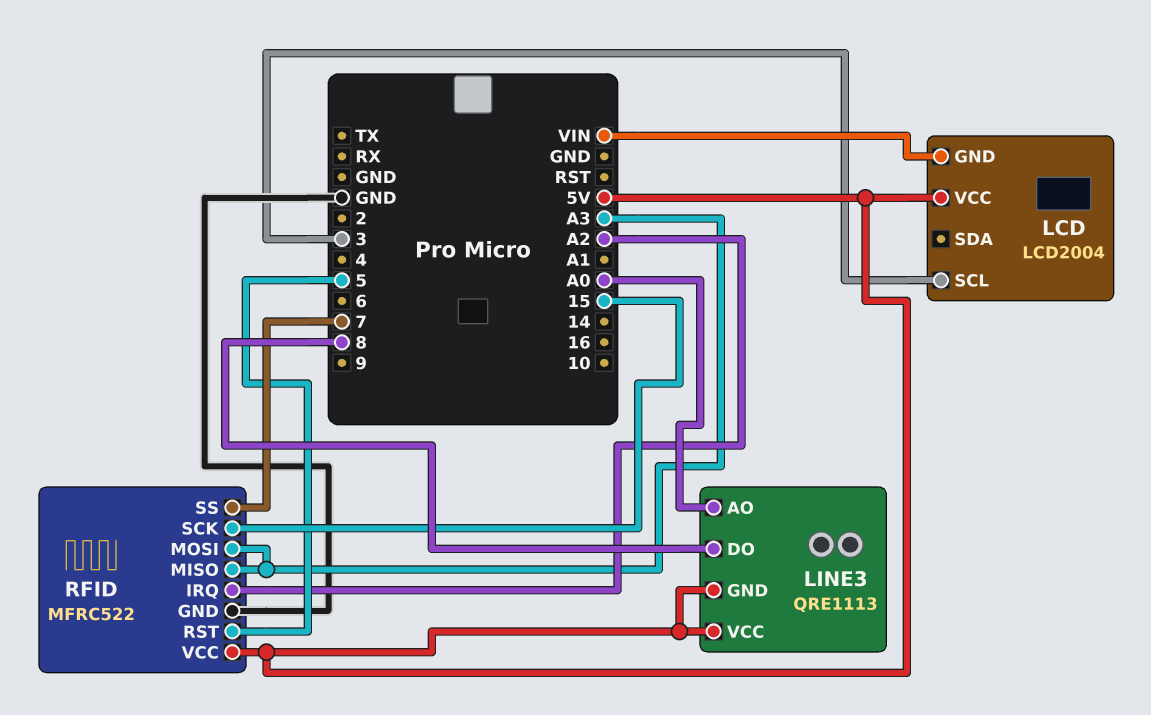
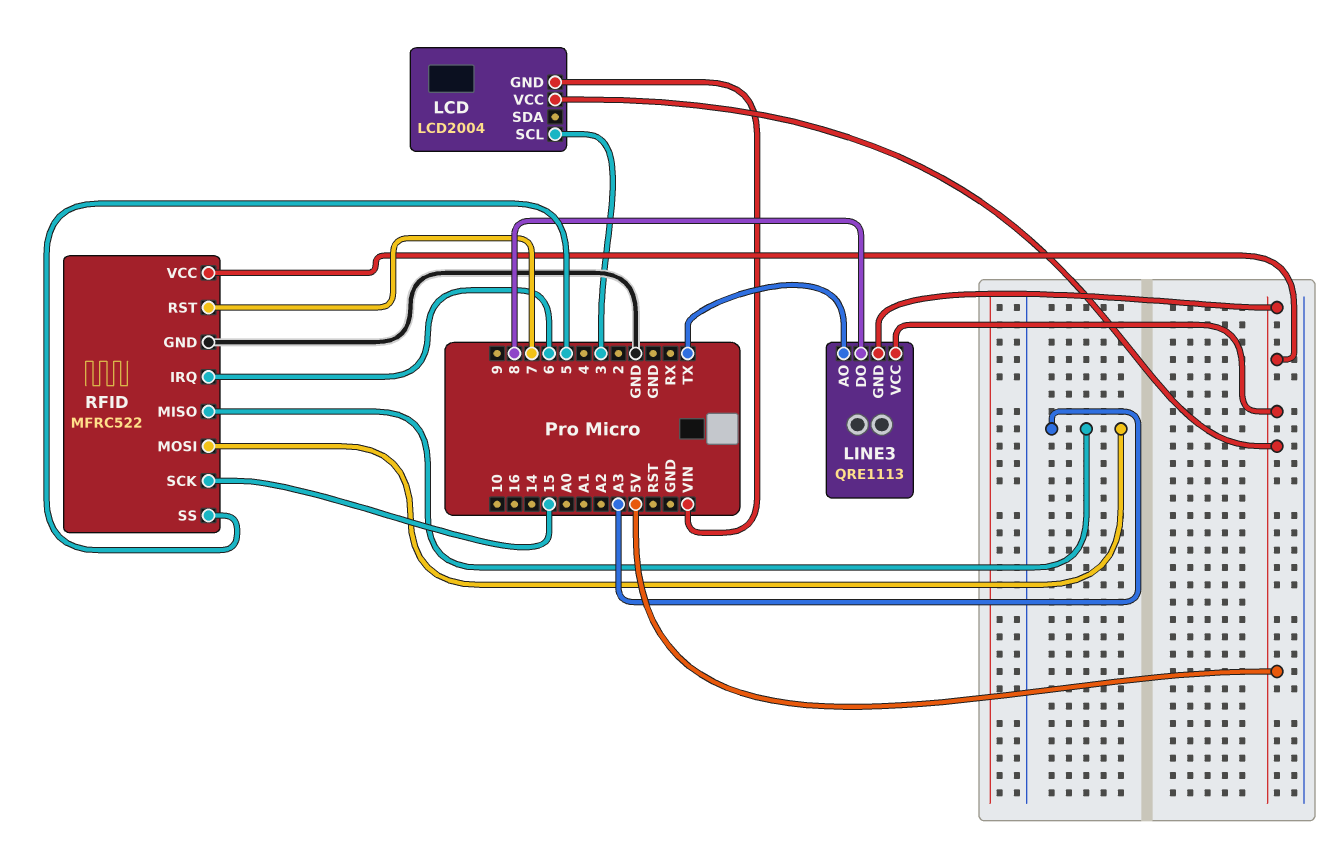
LINE3 pin AO: A0 -> TX
RFID pin IRQ: A2 -> 6
RFID pin RST: 5 -> 7
RFID pin SS: 7 -> 5

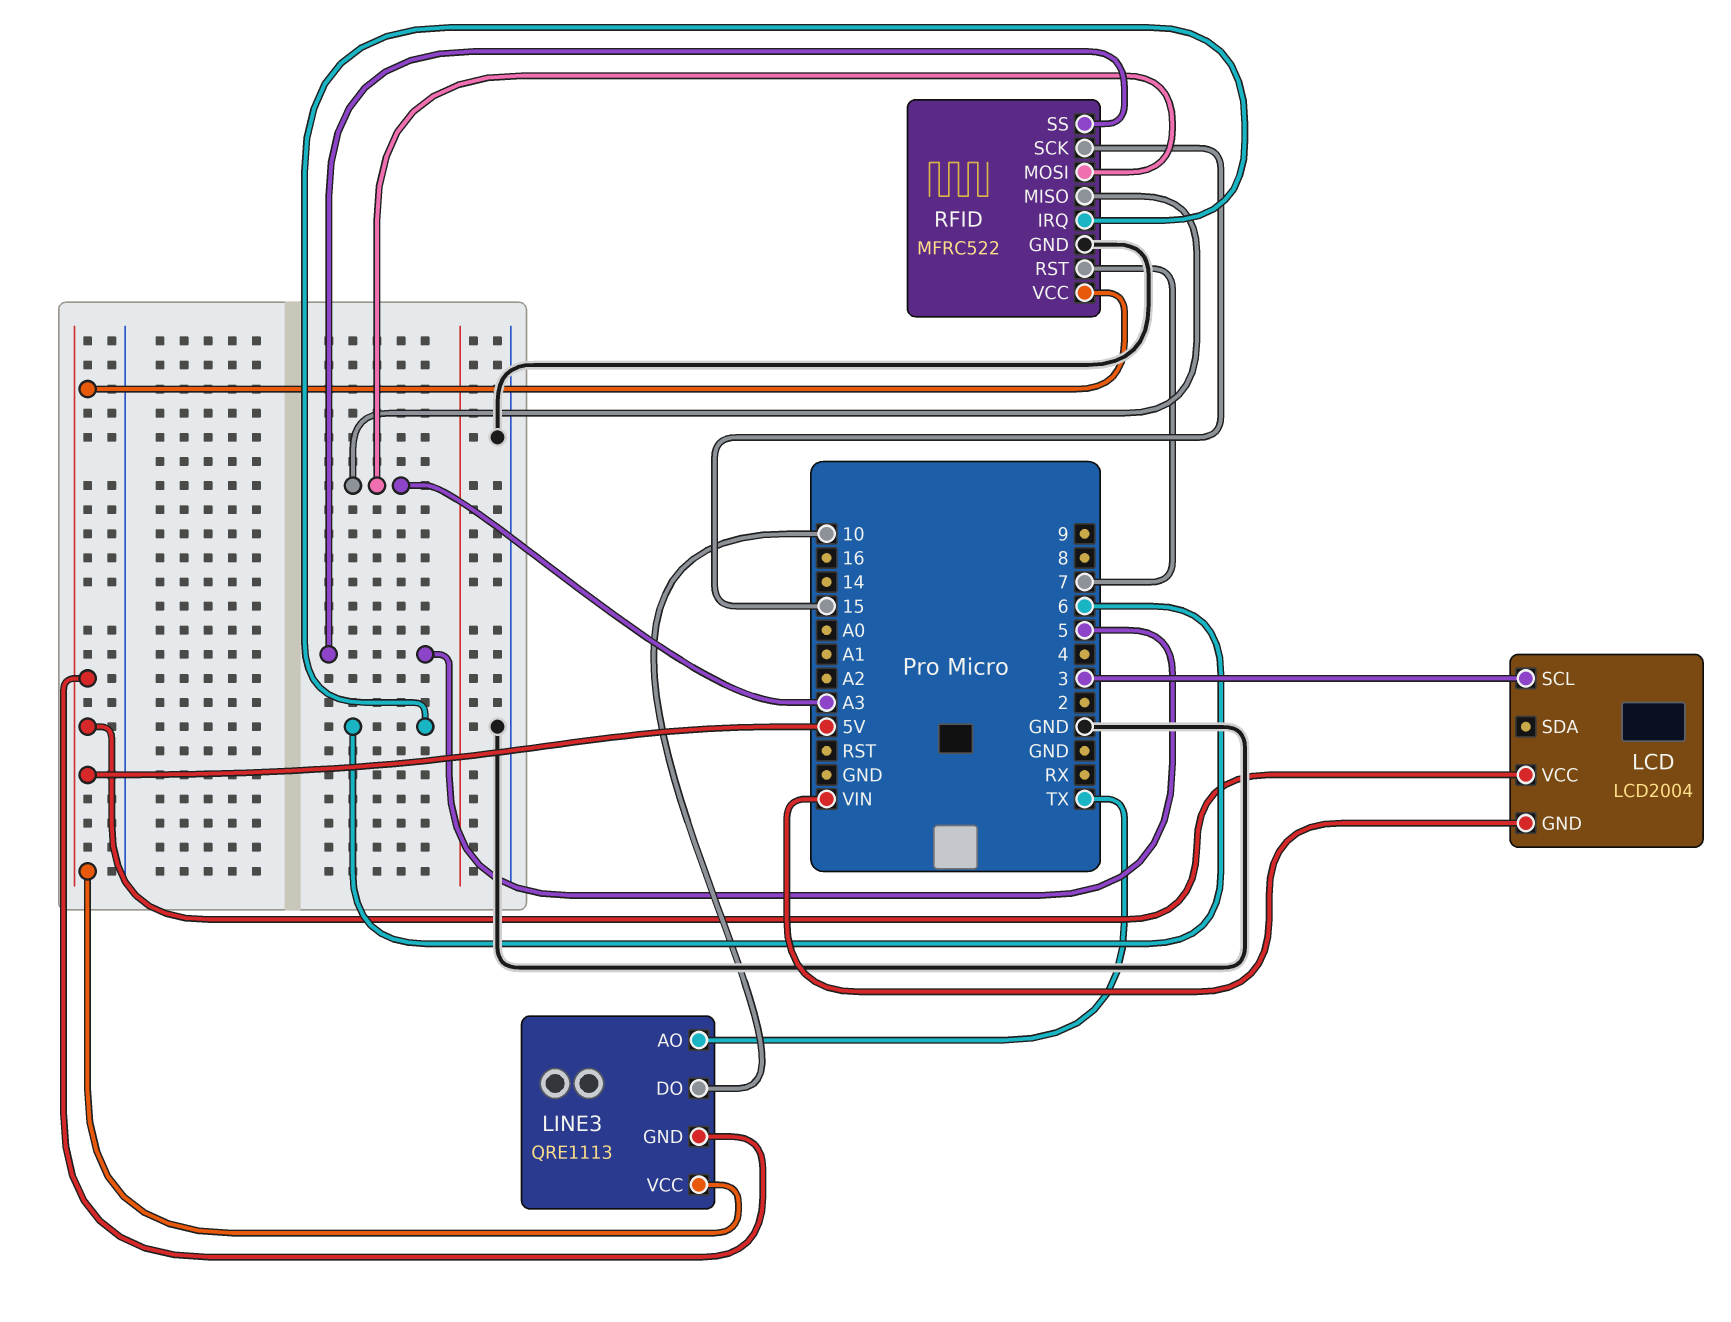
LINE3 pin DO: 8 -> 10

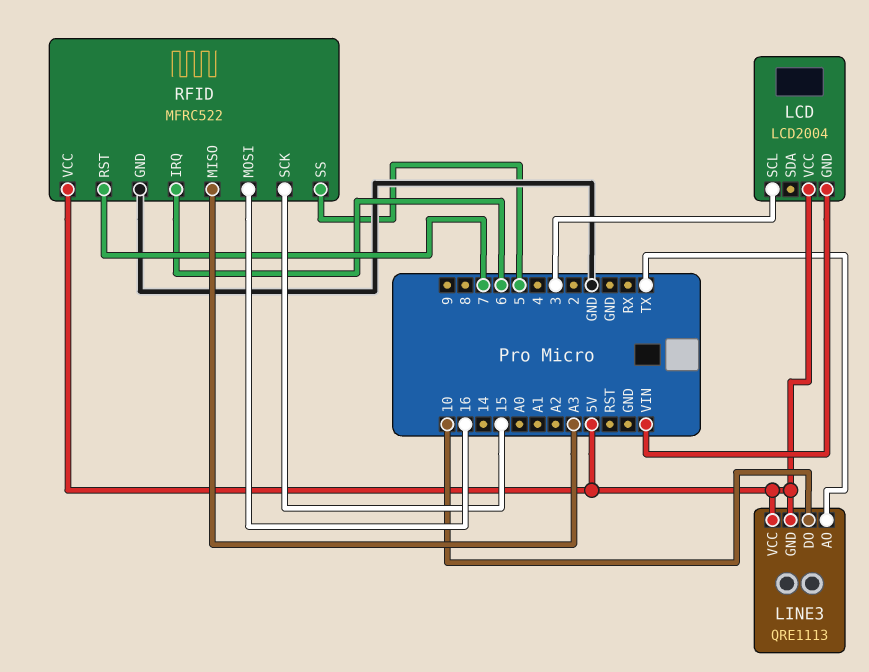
RFID pin MOSI: A3 -> 16

